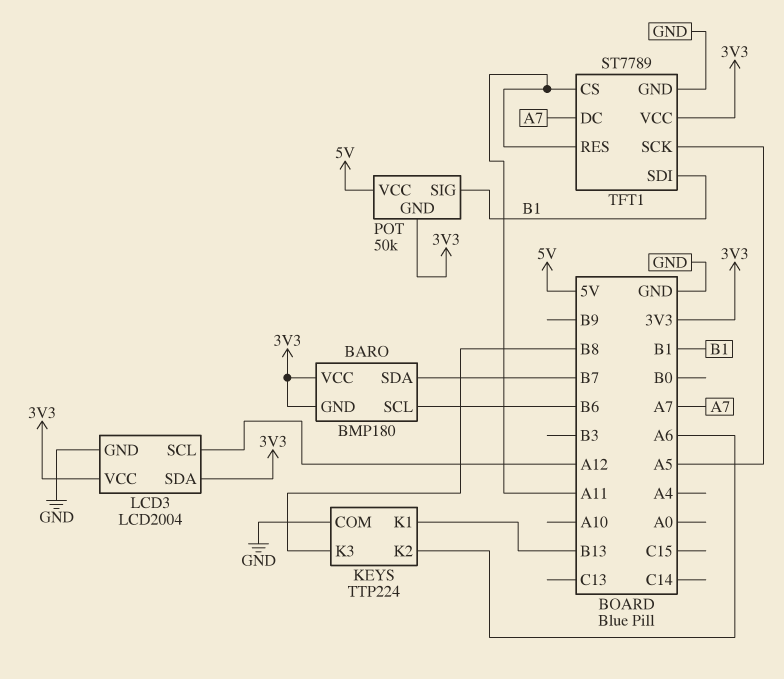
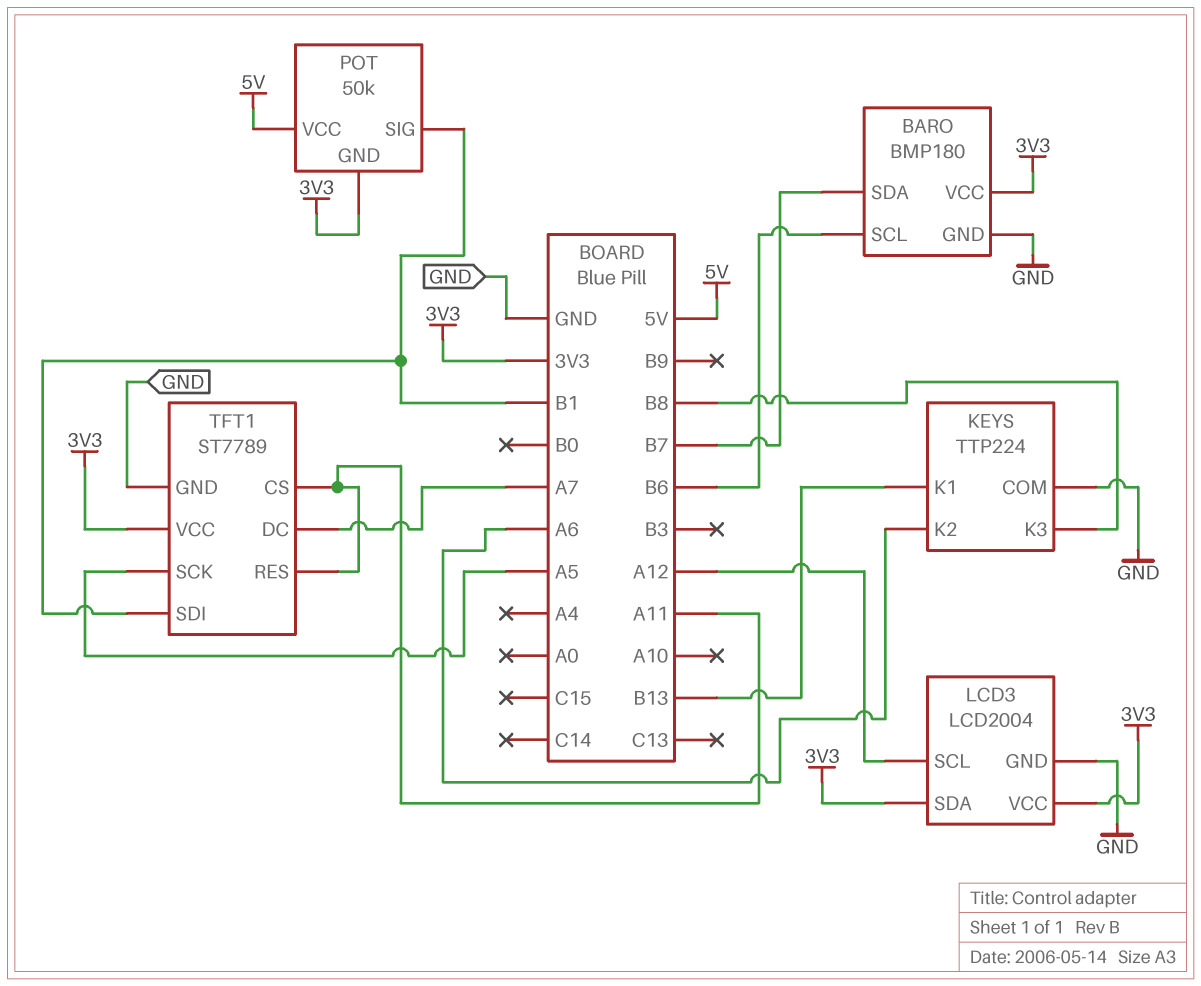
BARO pin GND: 3V3 -> GND

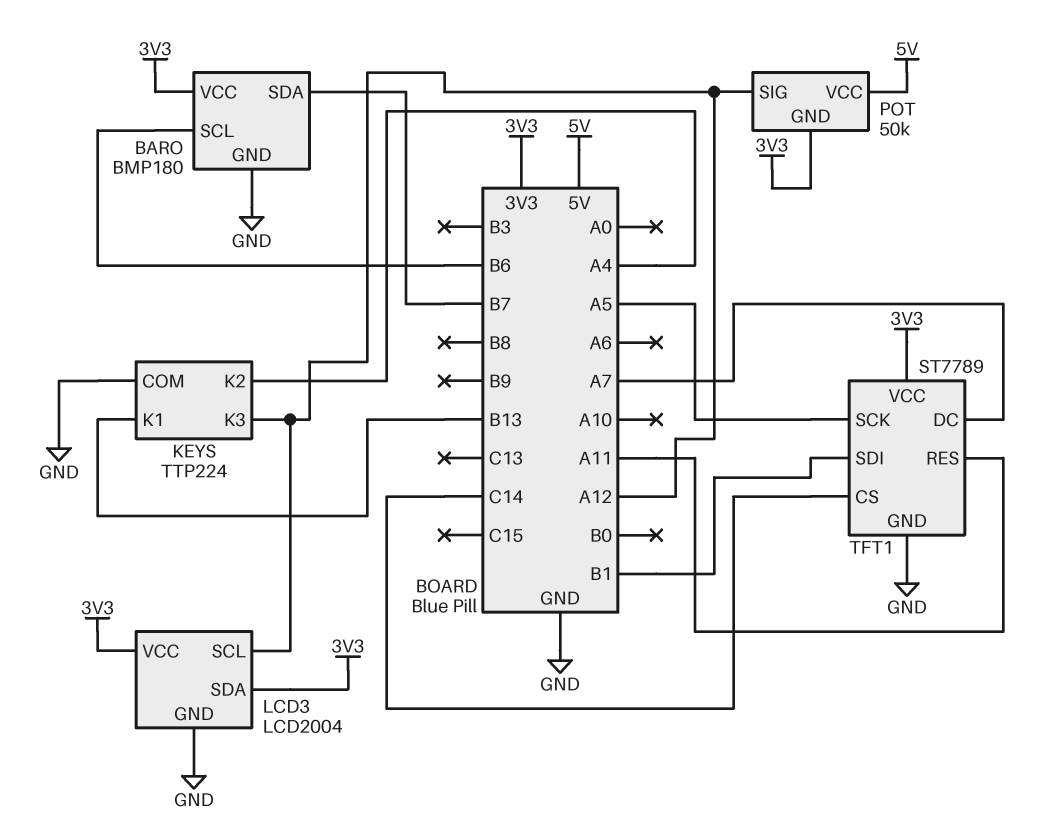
KEYS pin K2: A6 -> A4
KEYS pin K3: B8 -> A12
POT pin SIG: B1 -> A12
TFT1 pin CS: A11 -> C14

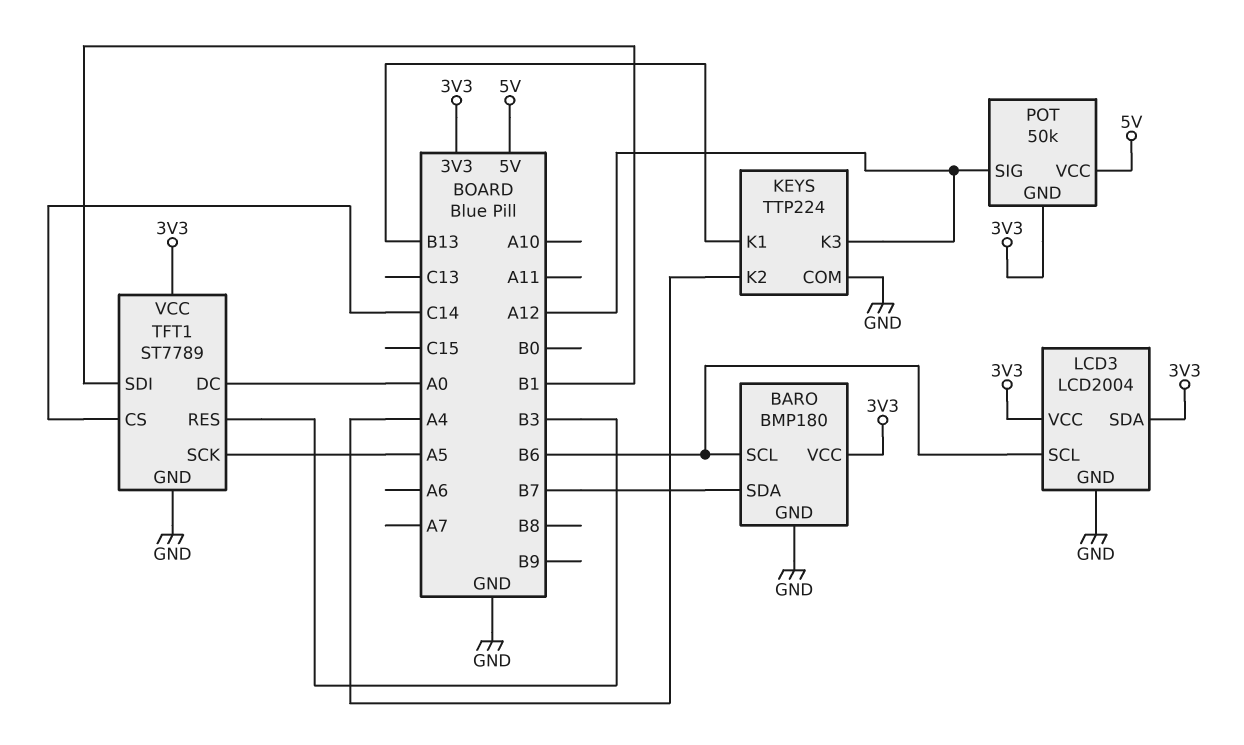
LCD3 pin SCL: A12 -> B6
TFT1 pin DC: A7 -> A0
TFT1 pin RES: A11 -> B3

